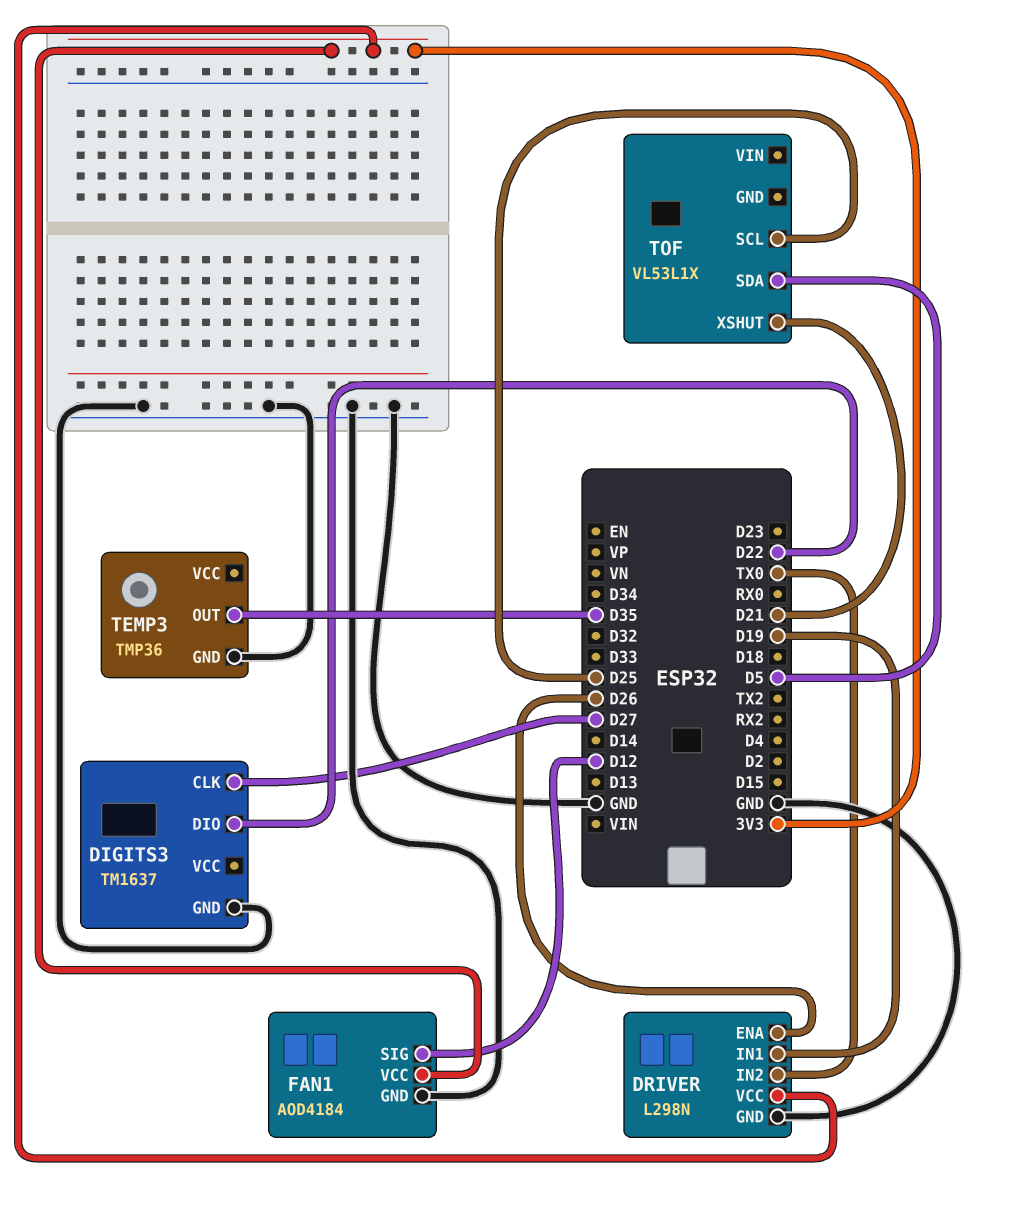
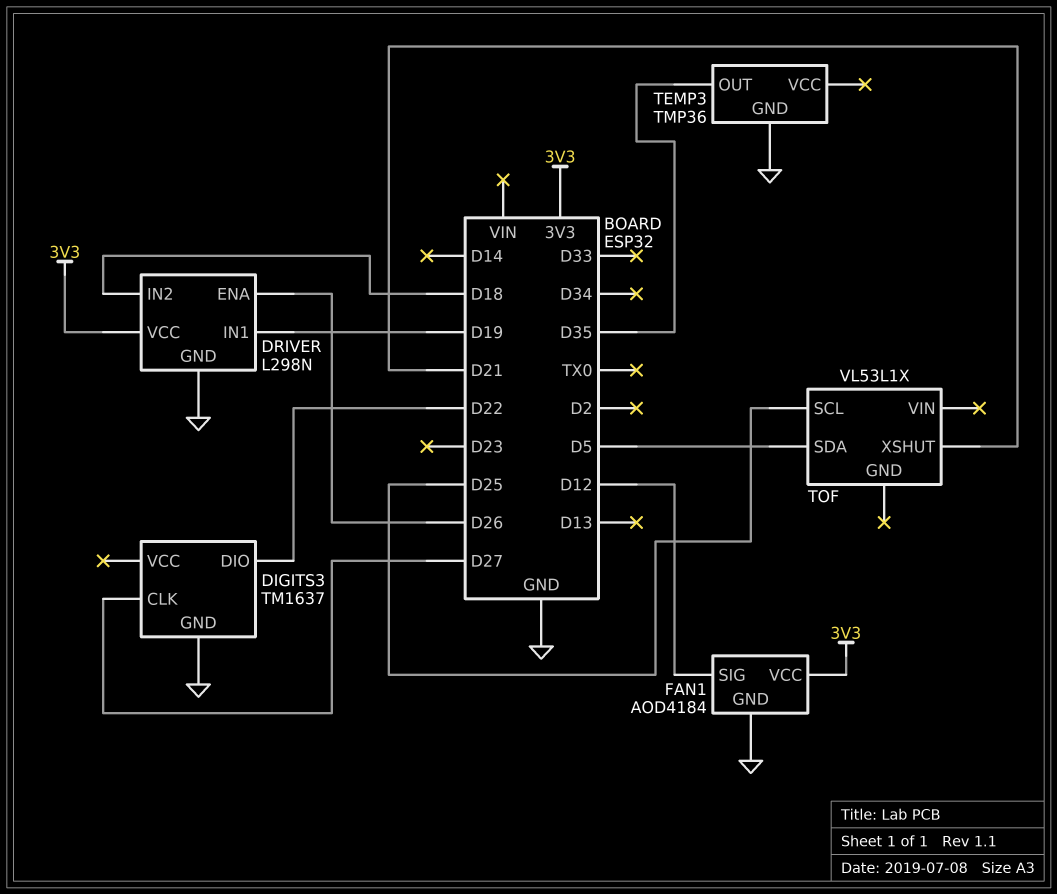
DRIVER pin IN2: TX0 -> D18

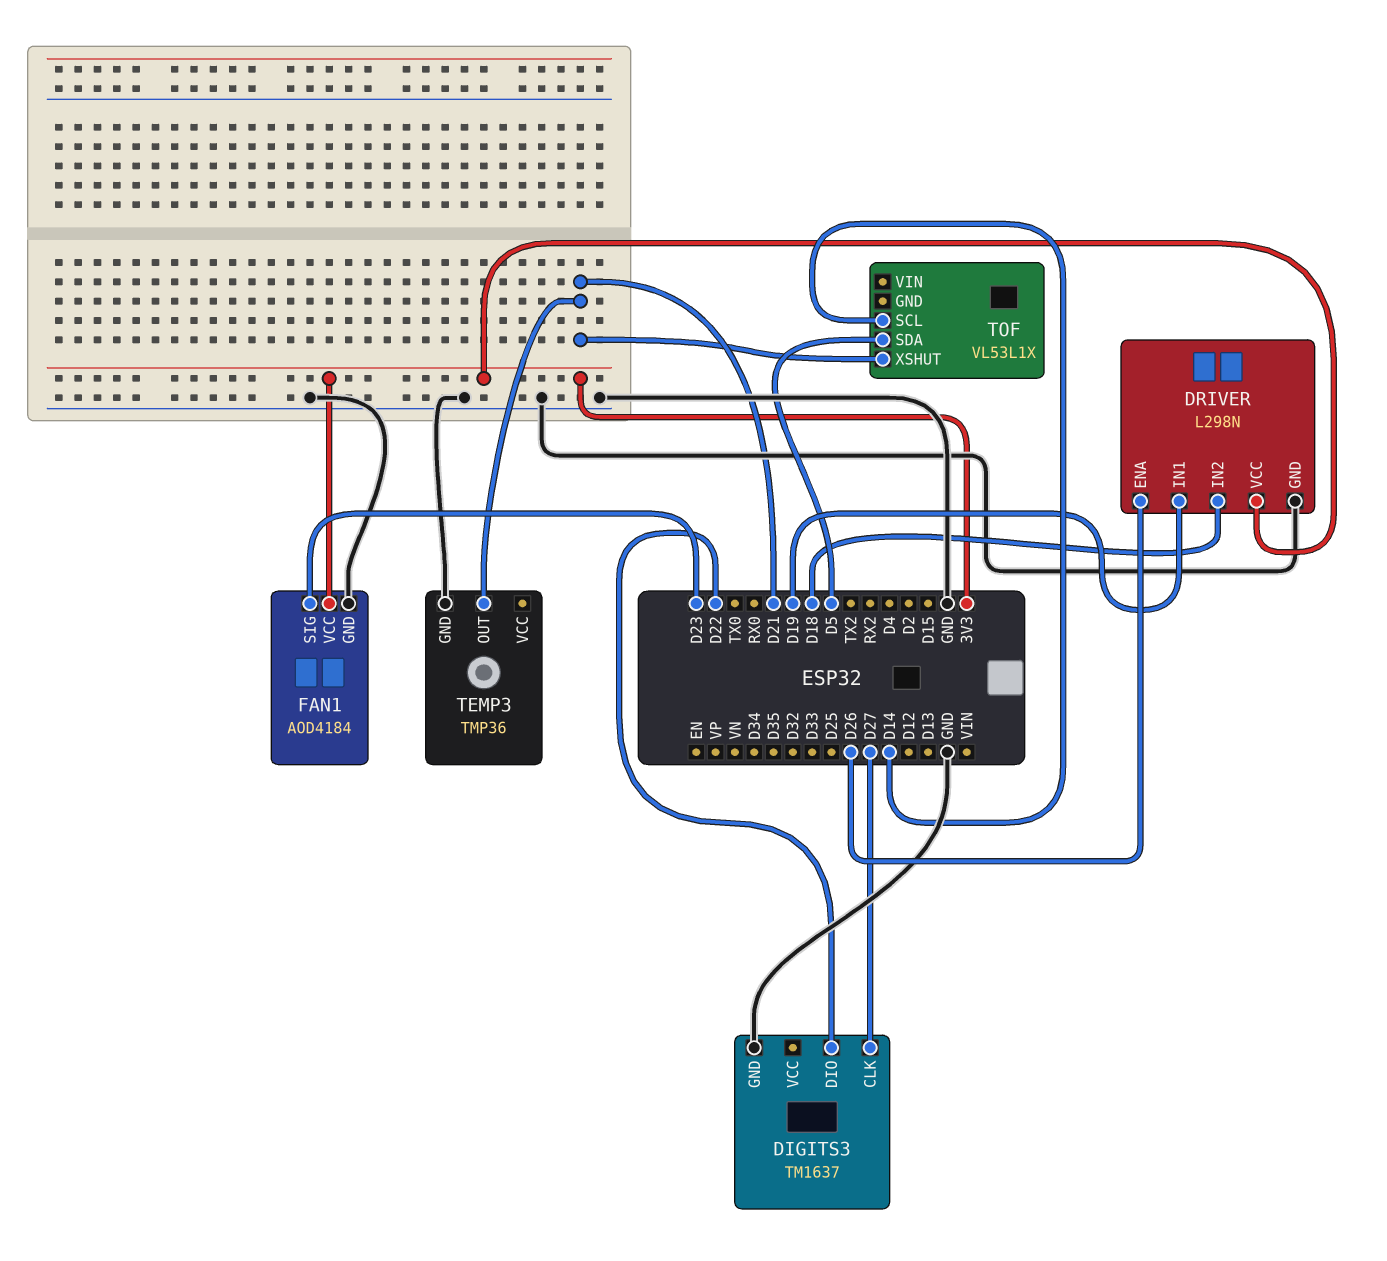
FAN1 pin SIG: D12 -> D23
TEMP3 pin OUT: D35 -> D21
TOF pin SCL: D25 -> D14

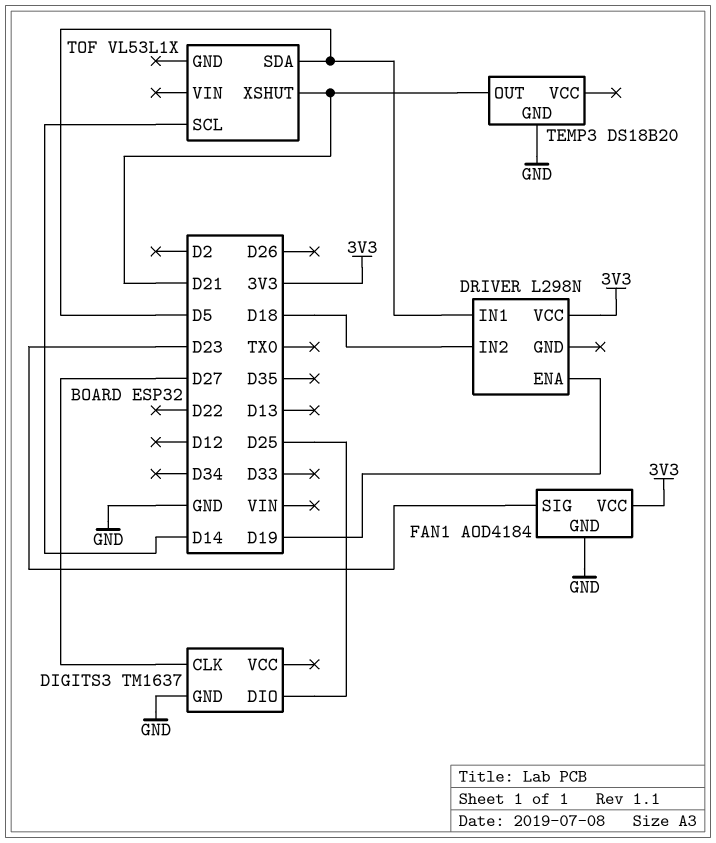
DIGITS3 pin DIO: D22 -> D25
DRIVER pin ENA: D26 -> D19
DRIVER pin GND: GND -> none
DRIVER pin IN1: D19 -> D5
TEMP3: TMP36 -> DS18B20

